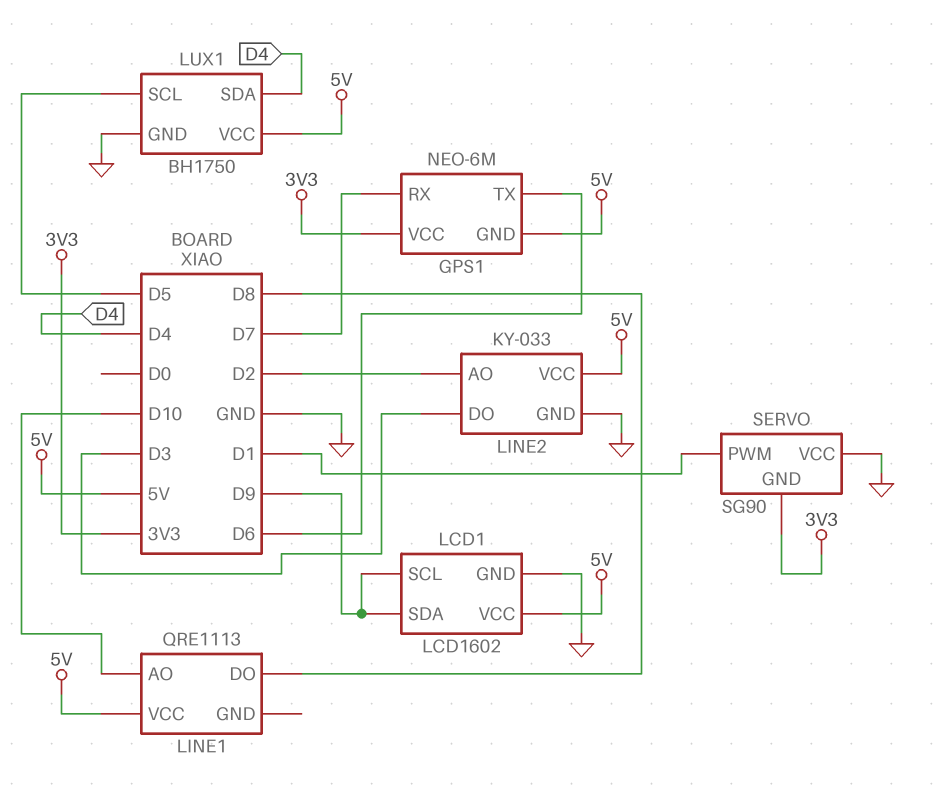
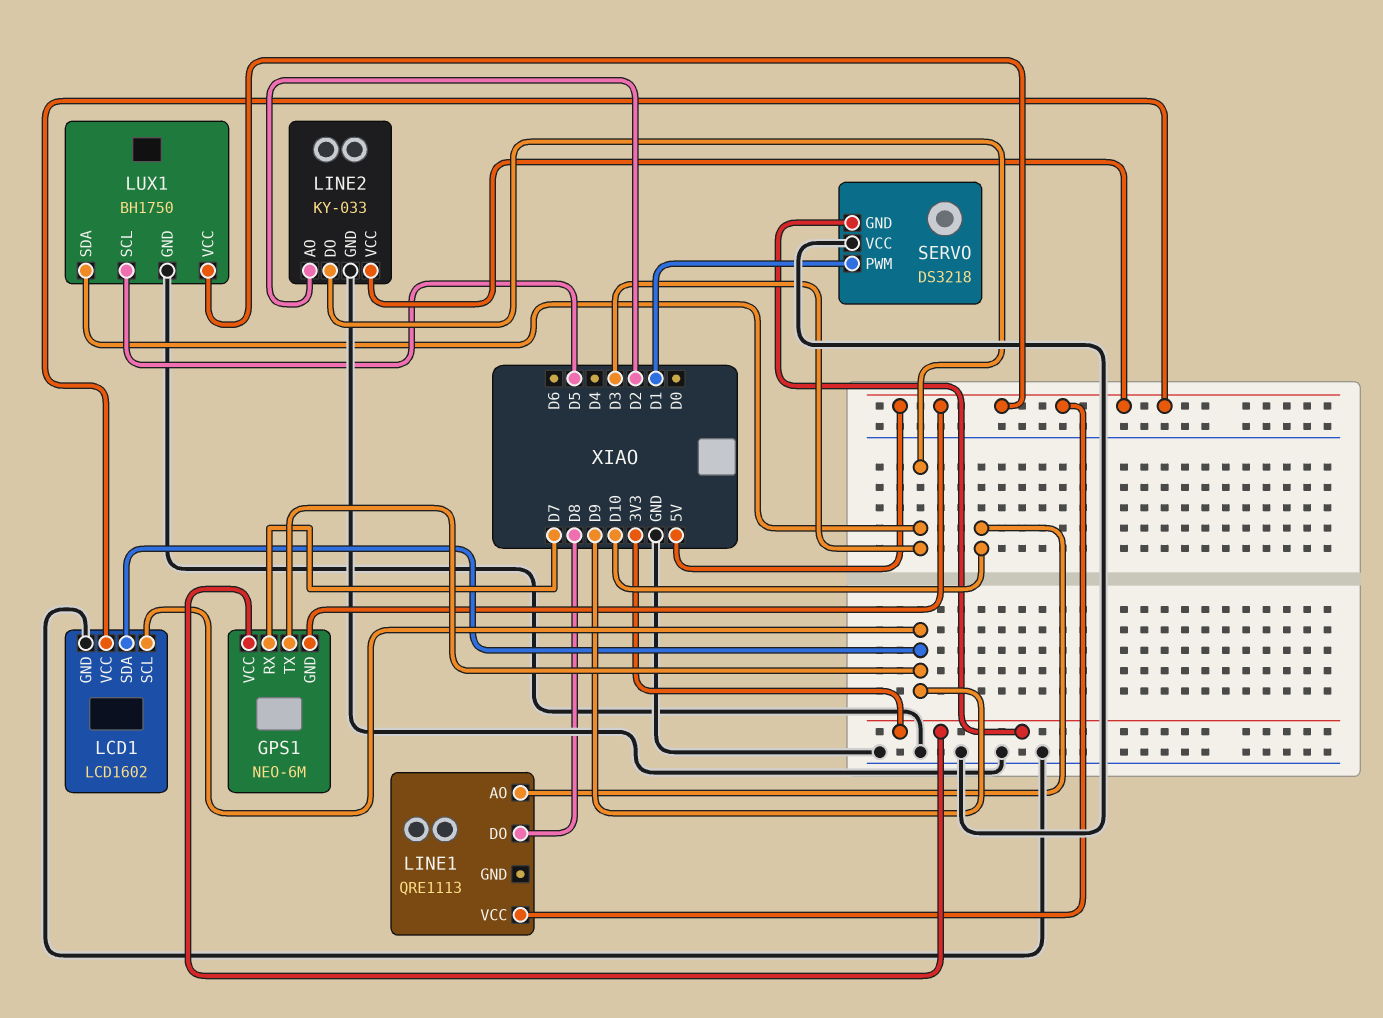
GPS1 pin TX: D6 -> D9
LUX1 pin SDA: D4 -> D3
SERVO: SG90 -> DS3218

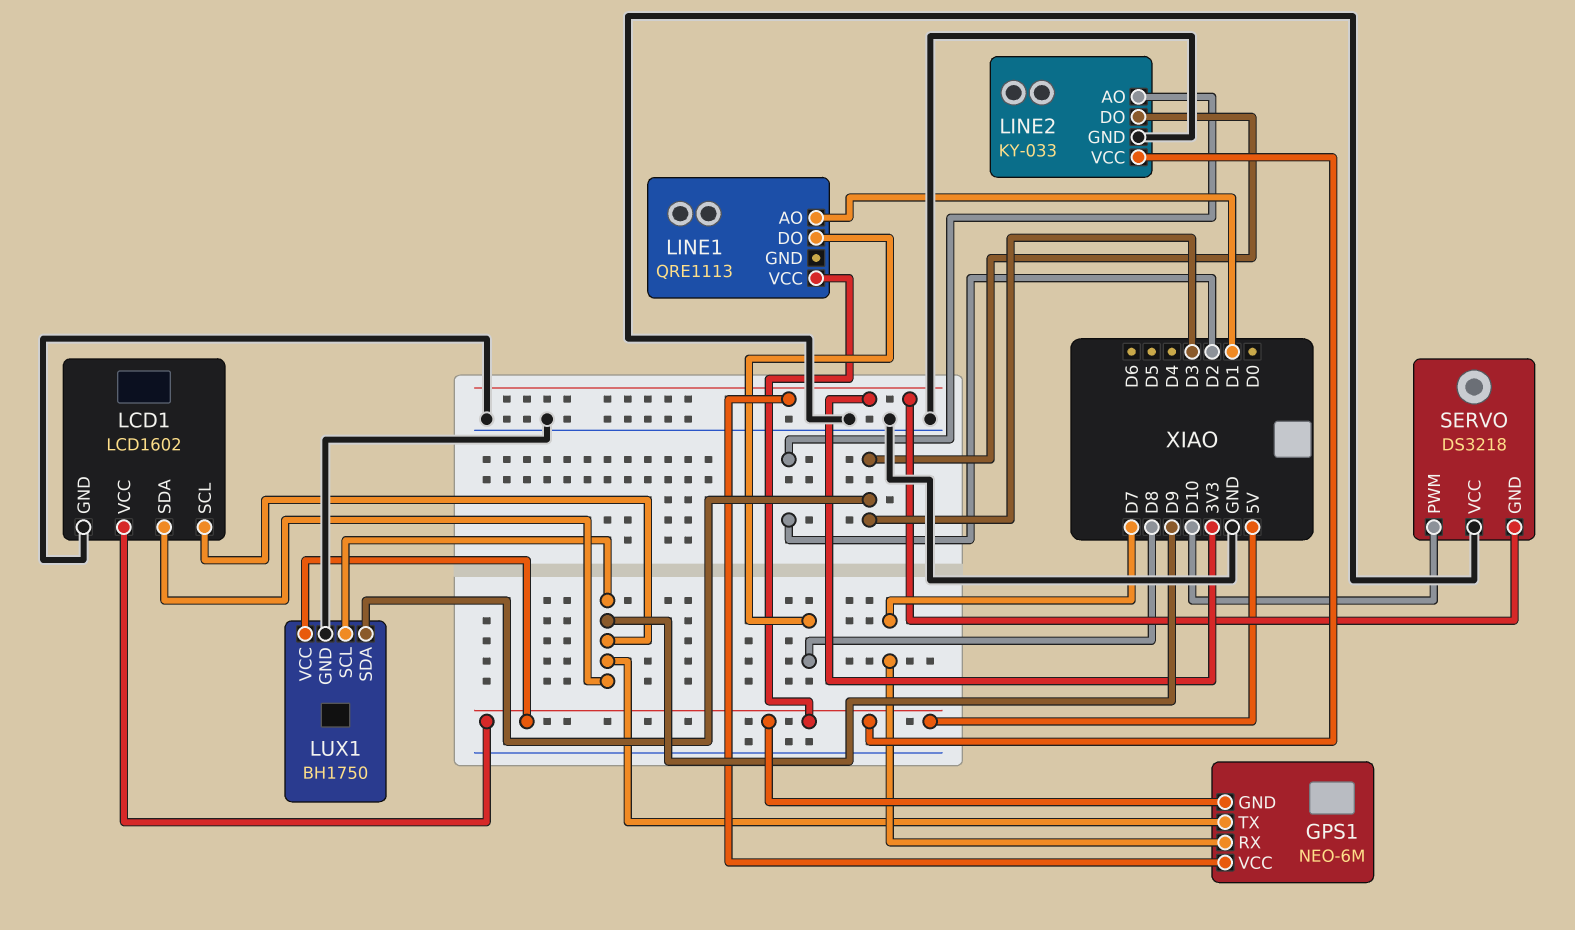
LINE1 pin AO: D10 -> D1
LUX1 pin SCL: D5 -> D9
SERVO pin PWM: D1 -> D10

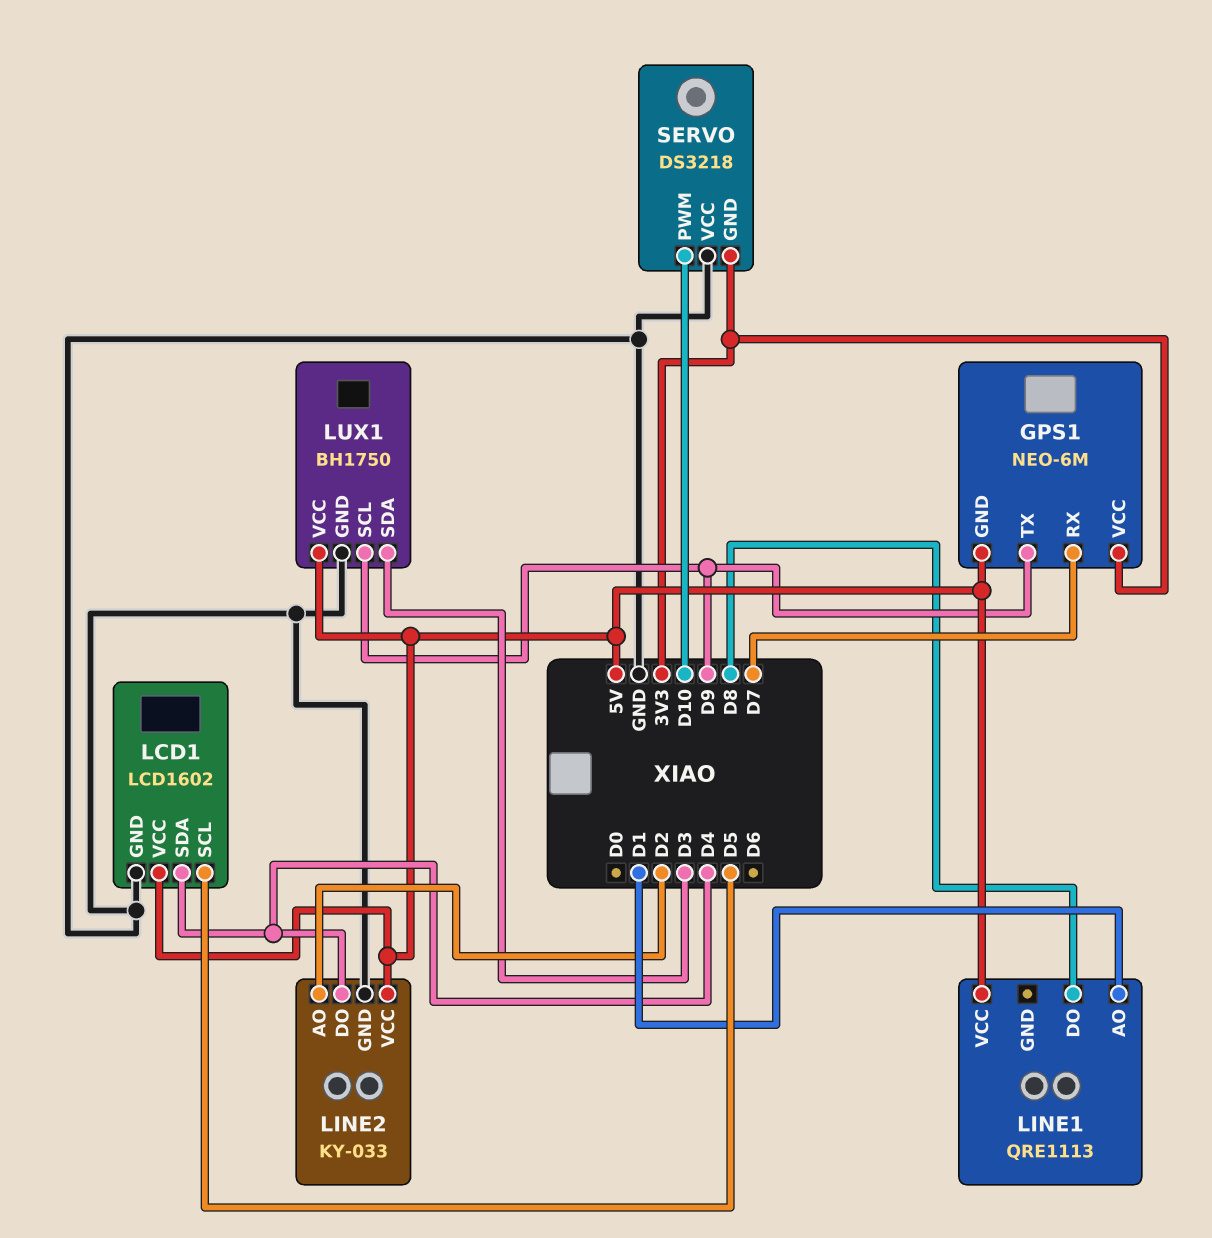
LCD1 pin SCL: D9 -> D5
LCD1 pin SDA: D9 -> D4
LINE2 pin DO: D3 -> D4

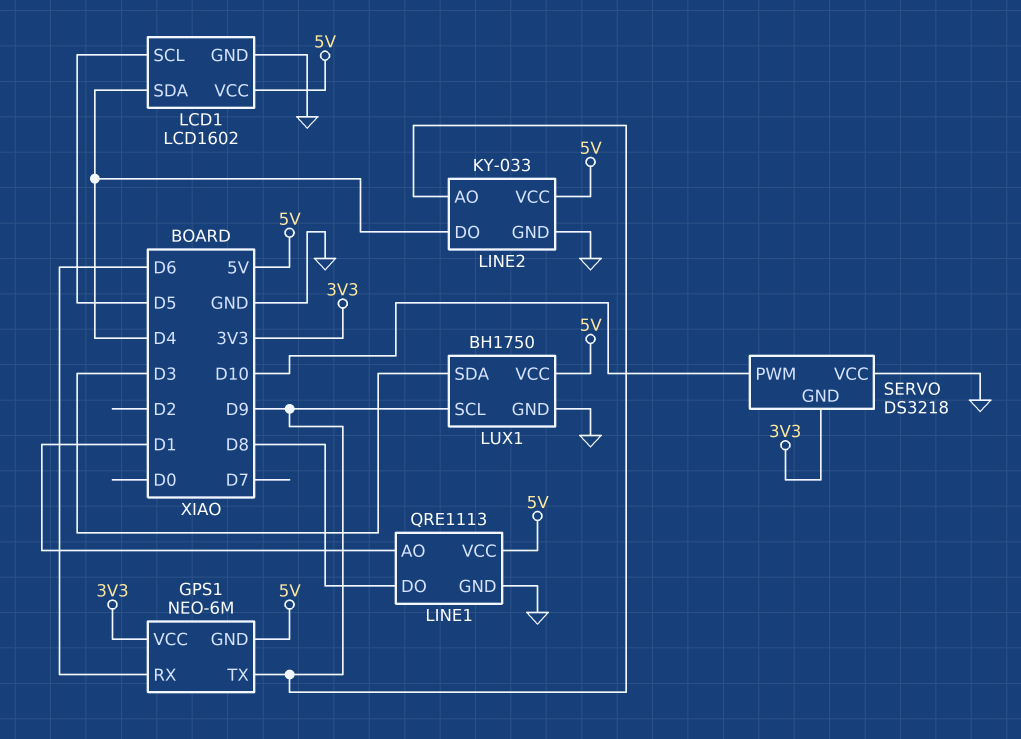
GPS1 pin RX: D7 -> D6
LINE1 pin GND: none -> GND
LINE2 pin AO: D2 -> D9

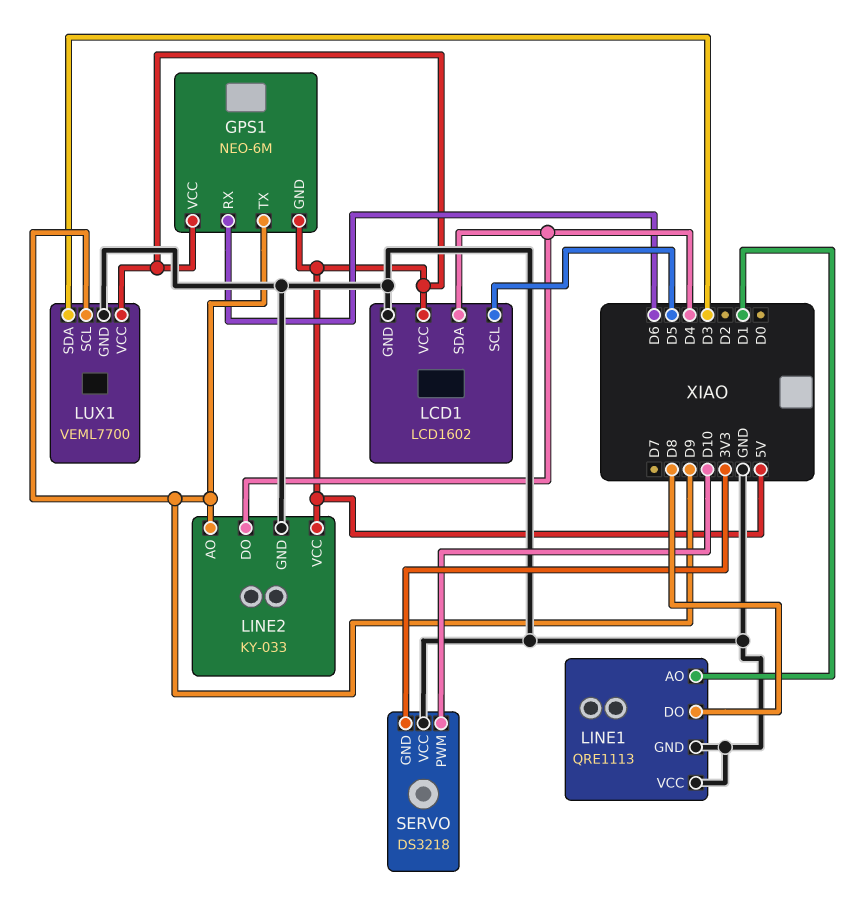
GPS1 pin VCC: 3V3 -> 5V
LINE1 pin VCC: 5V -> GND
LUX1: BH1750 -> VEML7700

